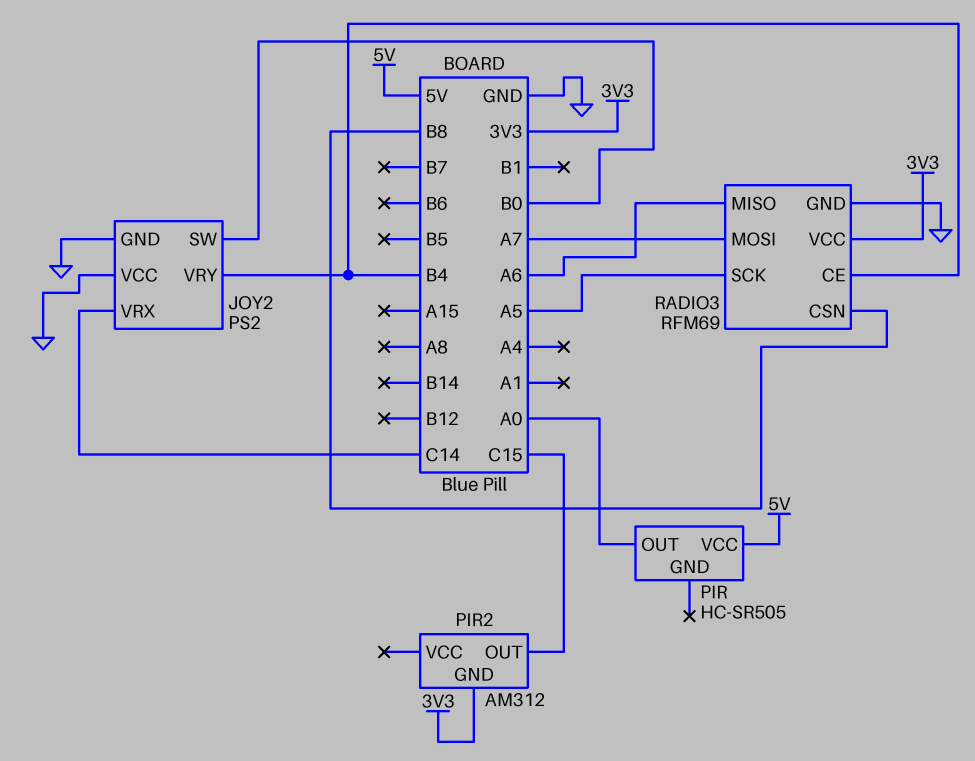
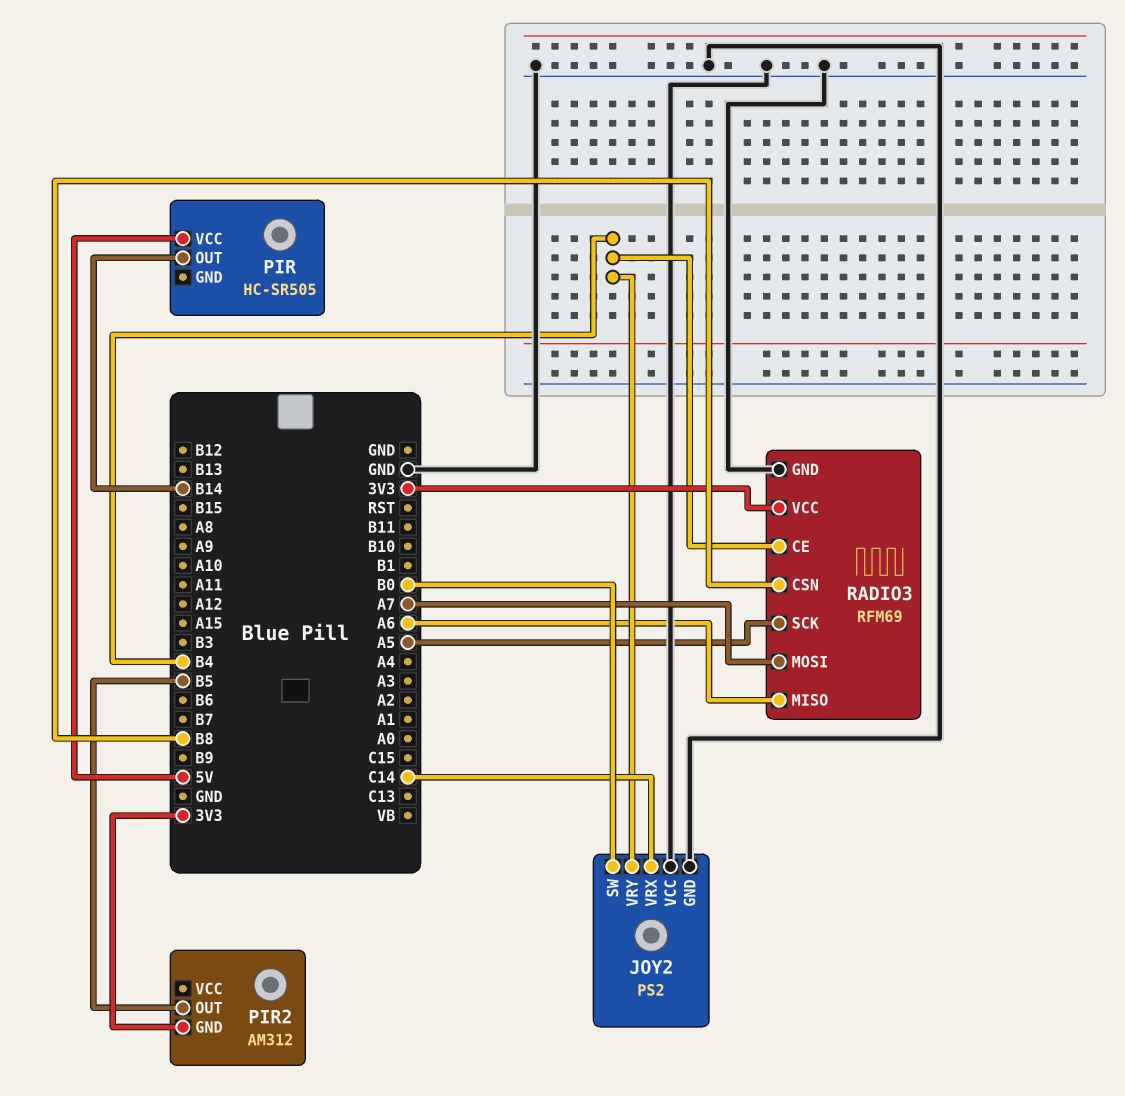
PIR pin OUT: A0 -> B14
PIR2 pin OUT: C15 -> B5

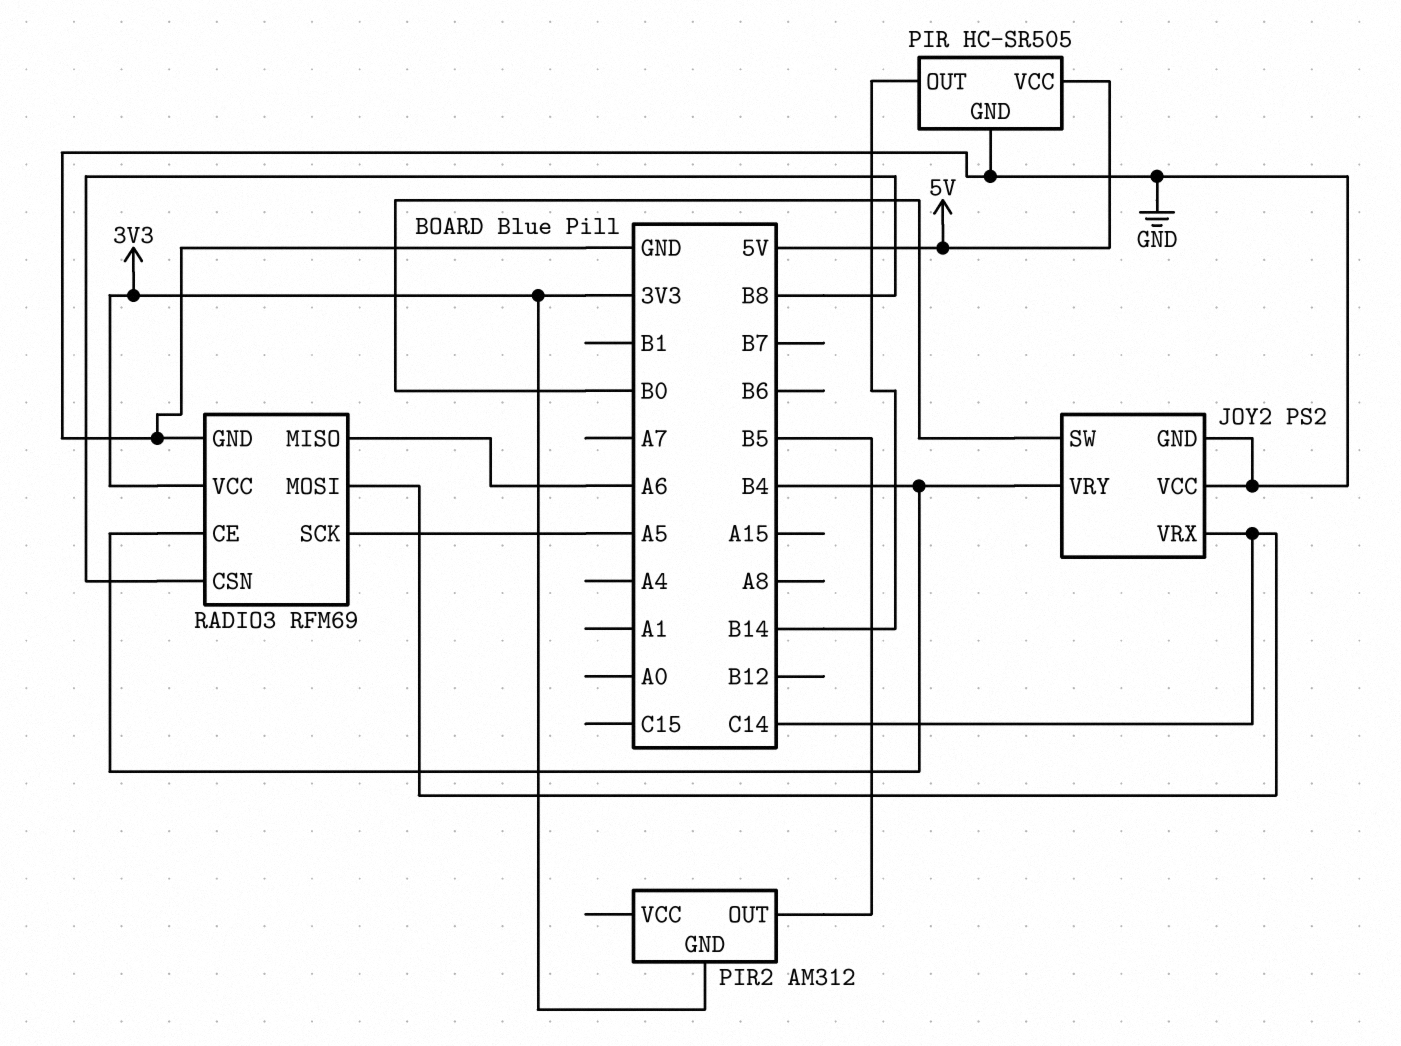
PIR pin GND: none -> GND
RADIO3 pin MOSI: A7 -> C14

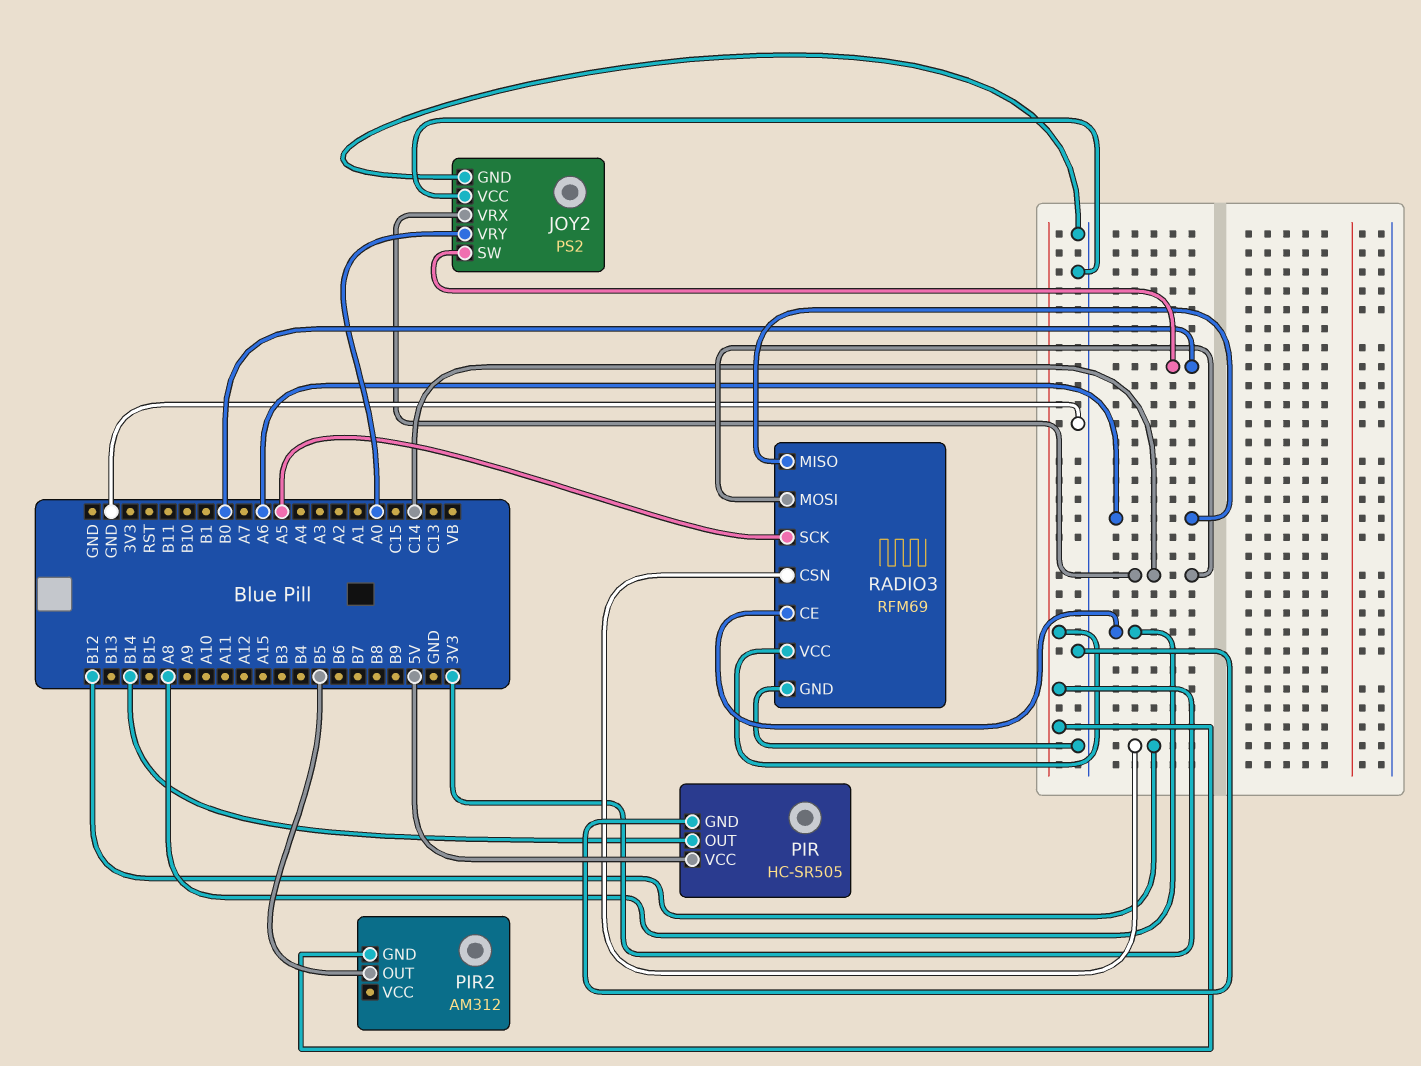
JOY2 pin VRY: B4 -> A0
RADIO3 pin CE: B4 -> A8
RADIO3 pin CSN: B8 -> B12

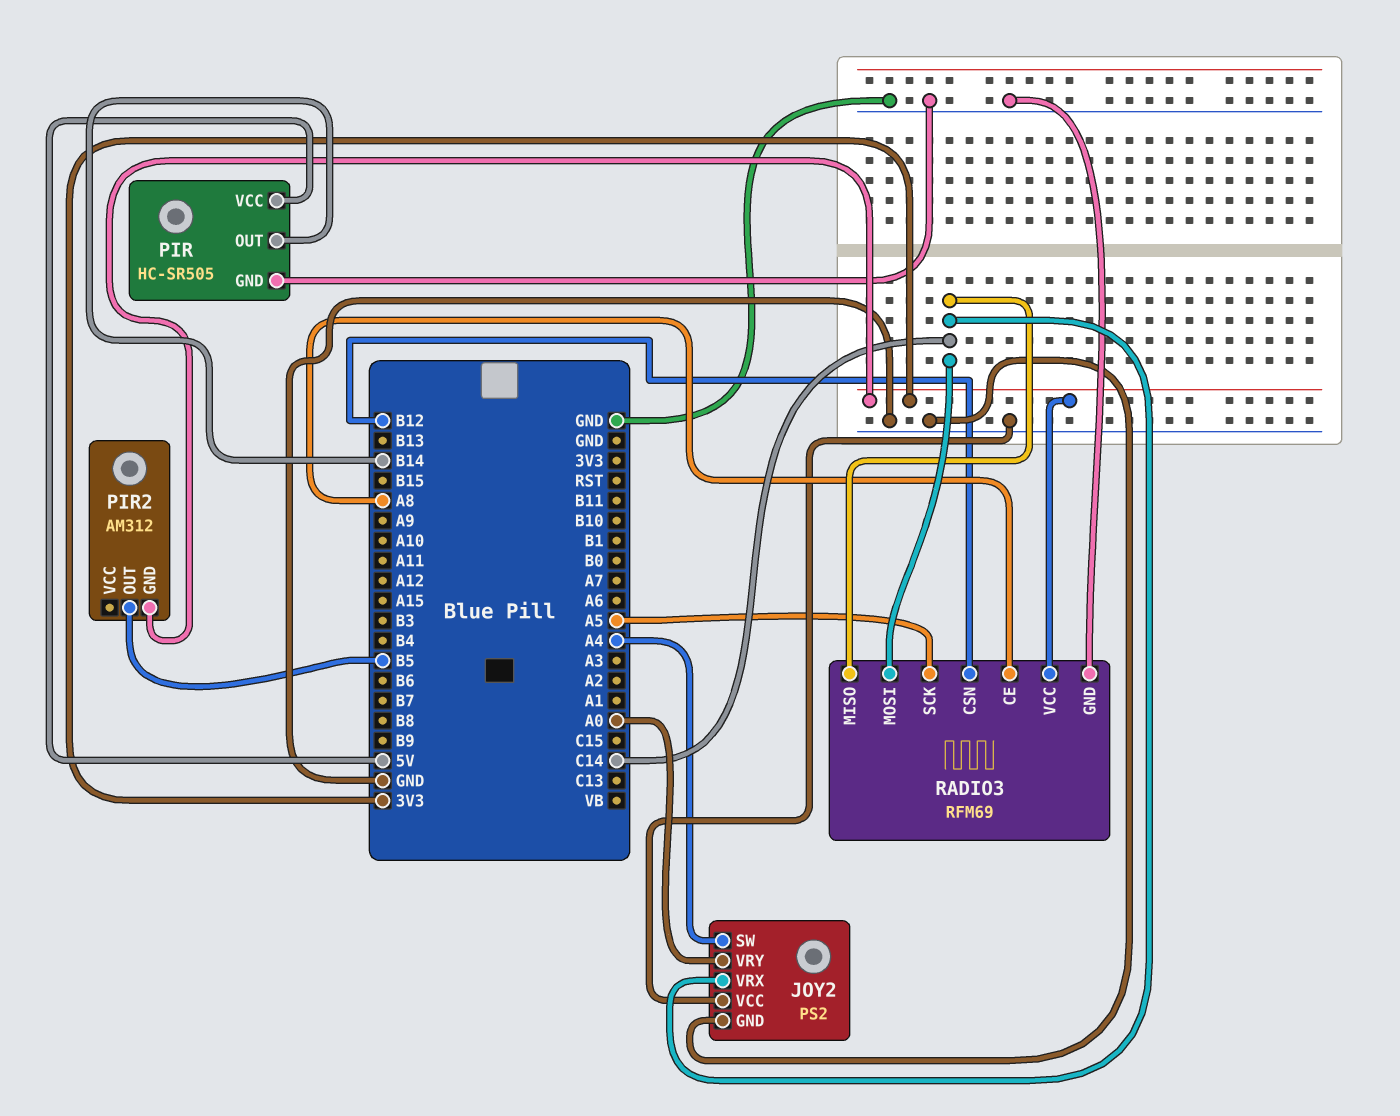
JOY2 pin SW: B0 -> A4
RADIO3 pin MISO: A6 -> C14

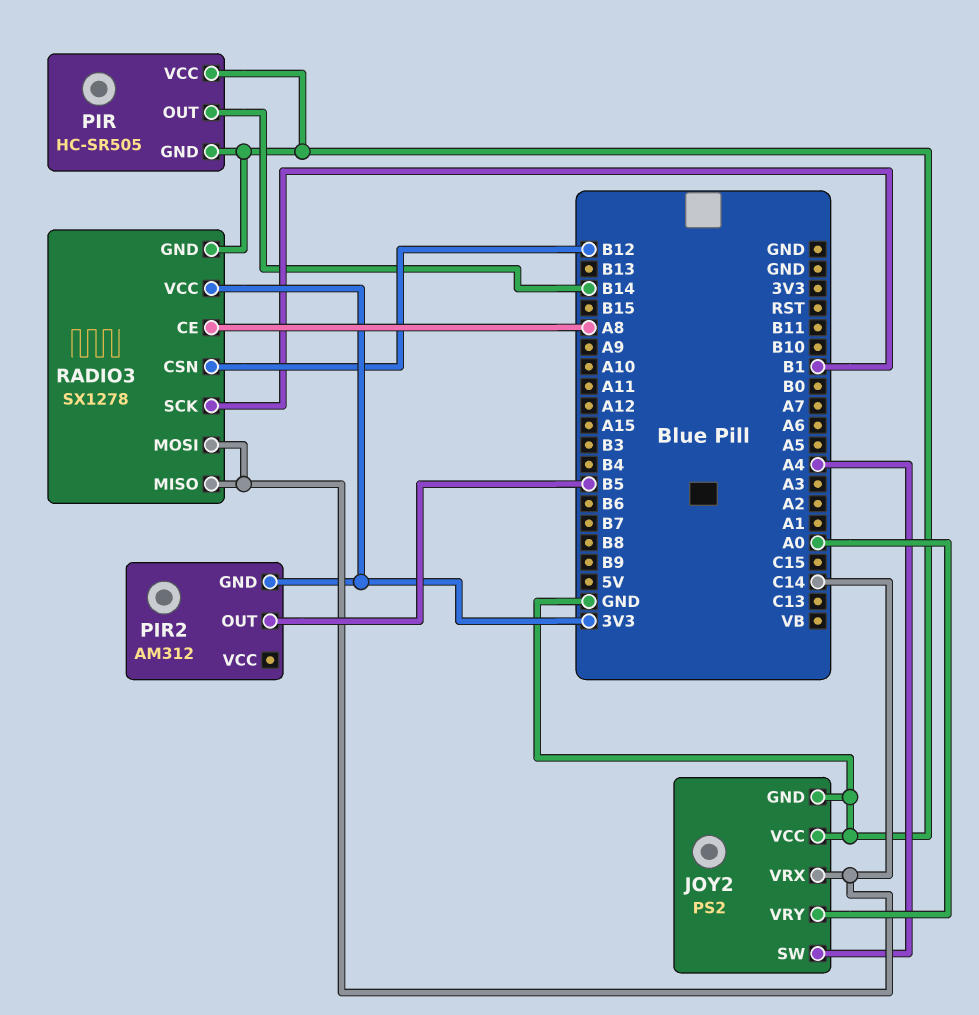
PIR pin VCC: 5V -> GND
RADIO3: RFM69 -> SX1278
RADIO3 pin SCK: A5 -> B1

